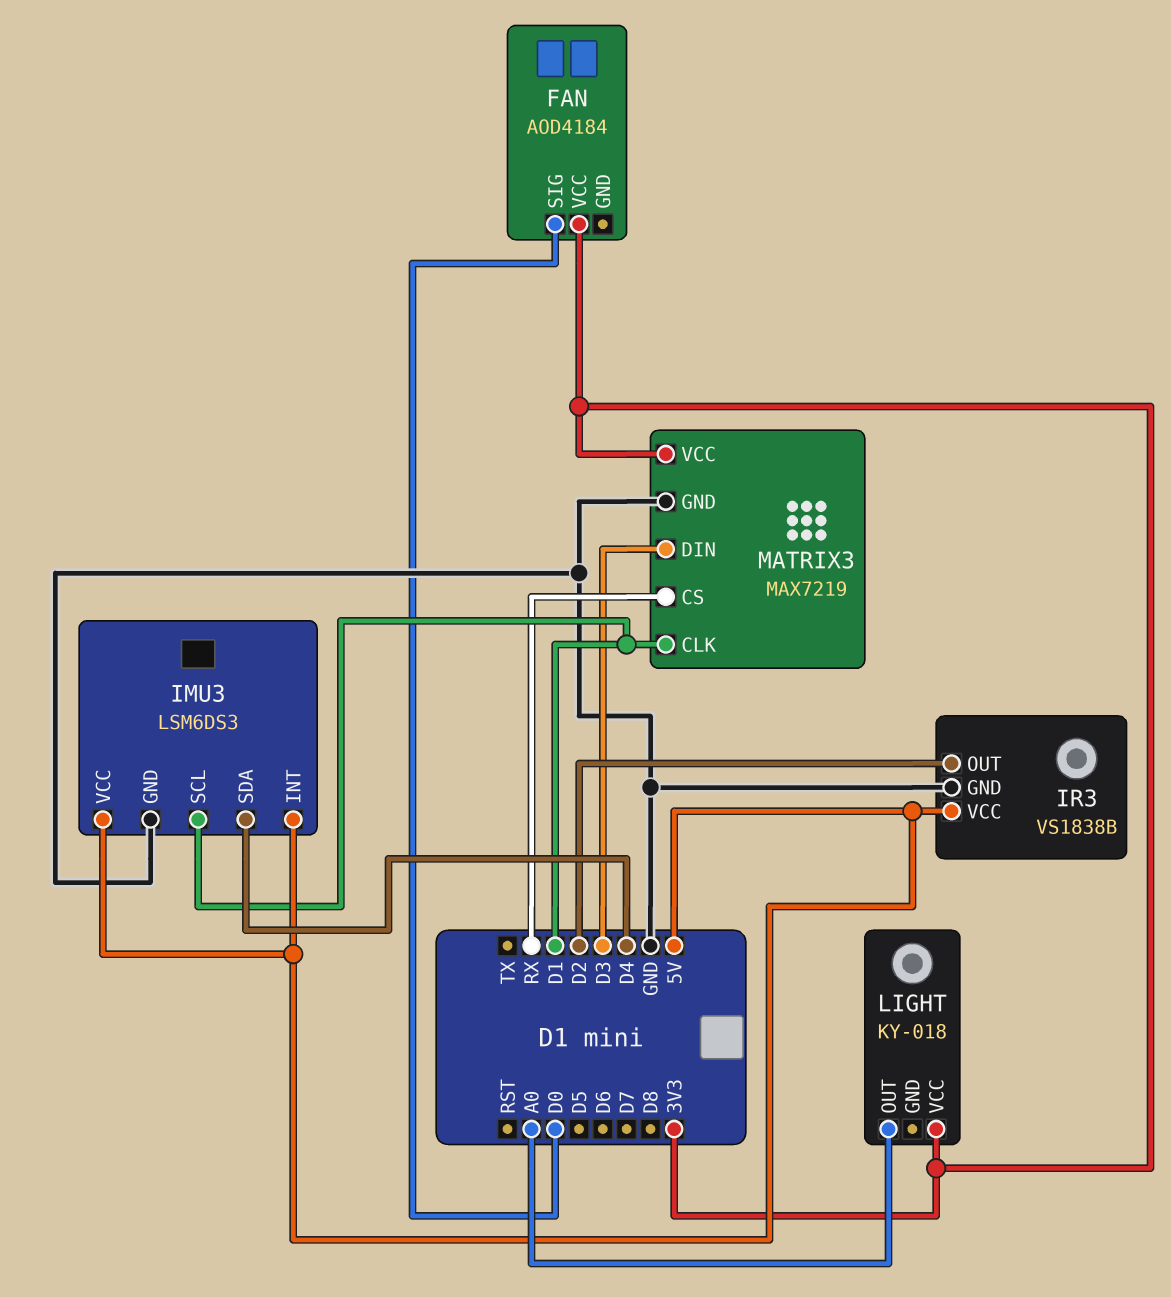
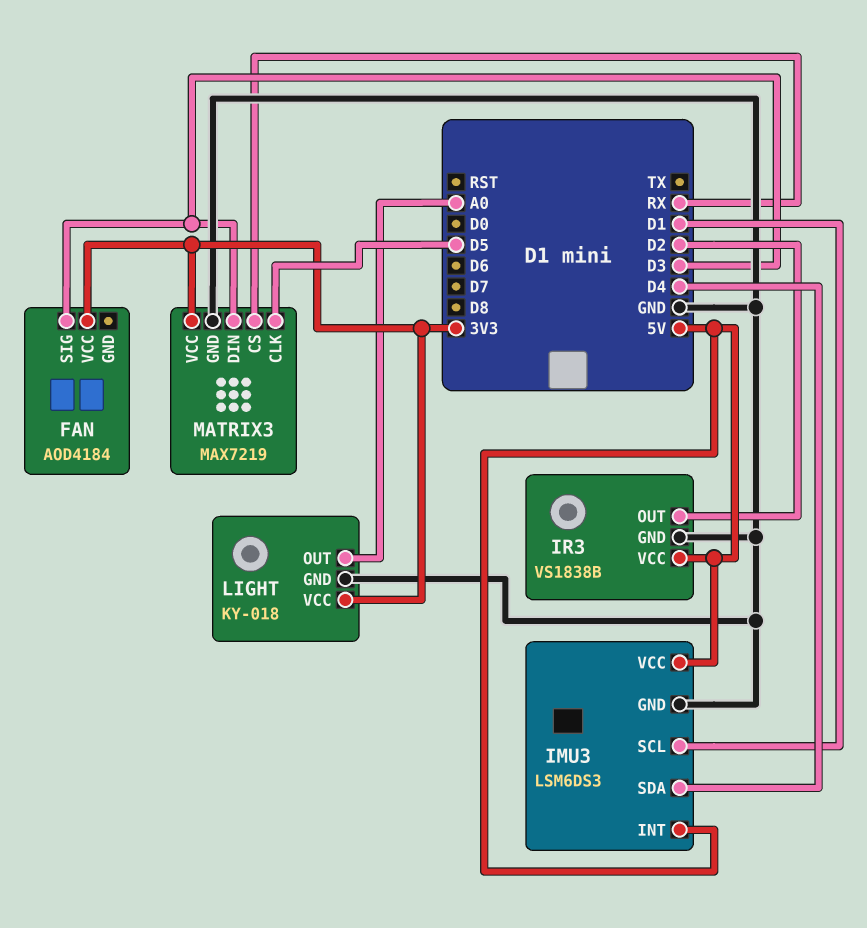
FAN pin SIG: D0 -> D3
LIGHT pin GND: none -> GND
MATRIX3 pin CLK: D1 -> D5

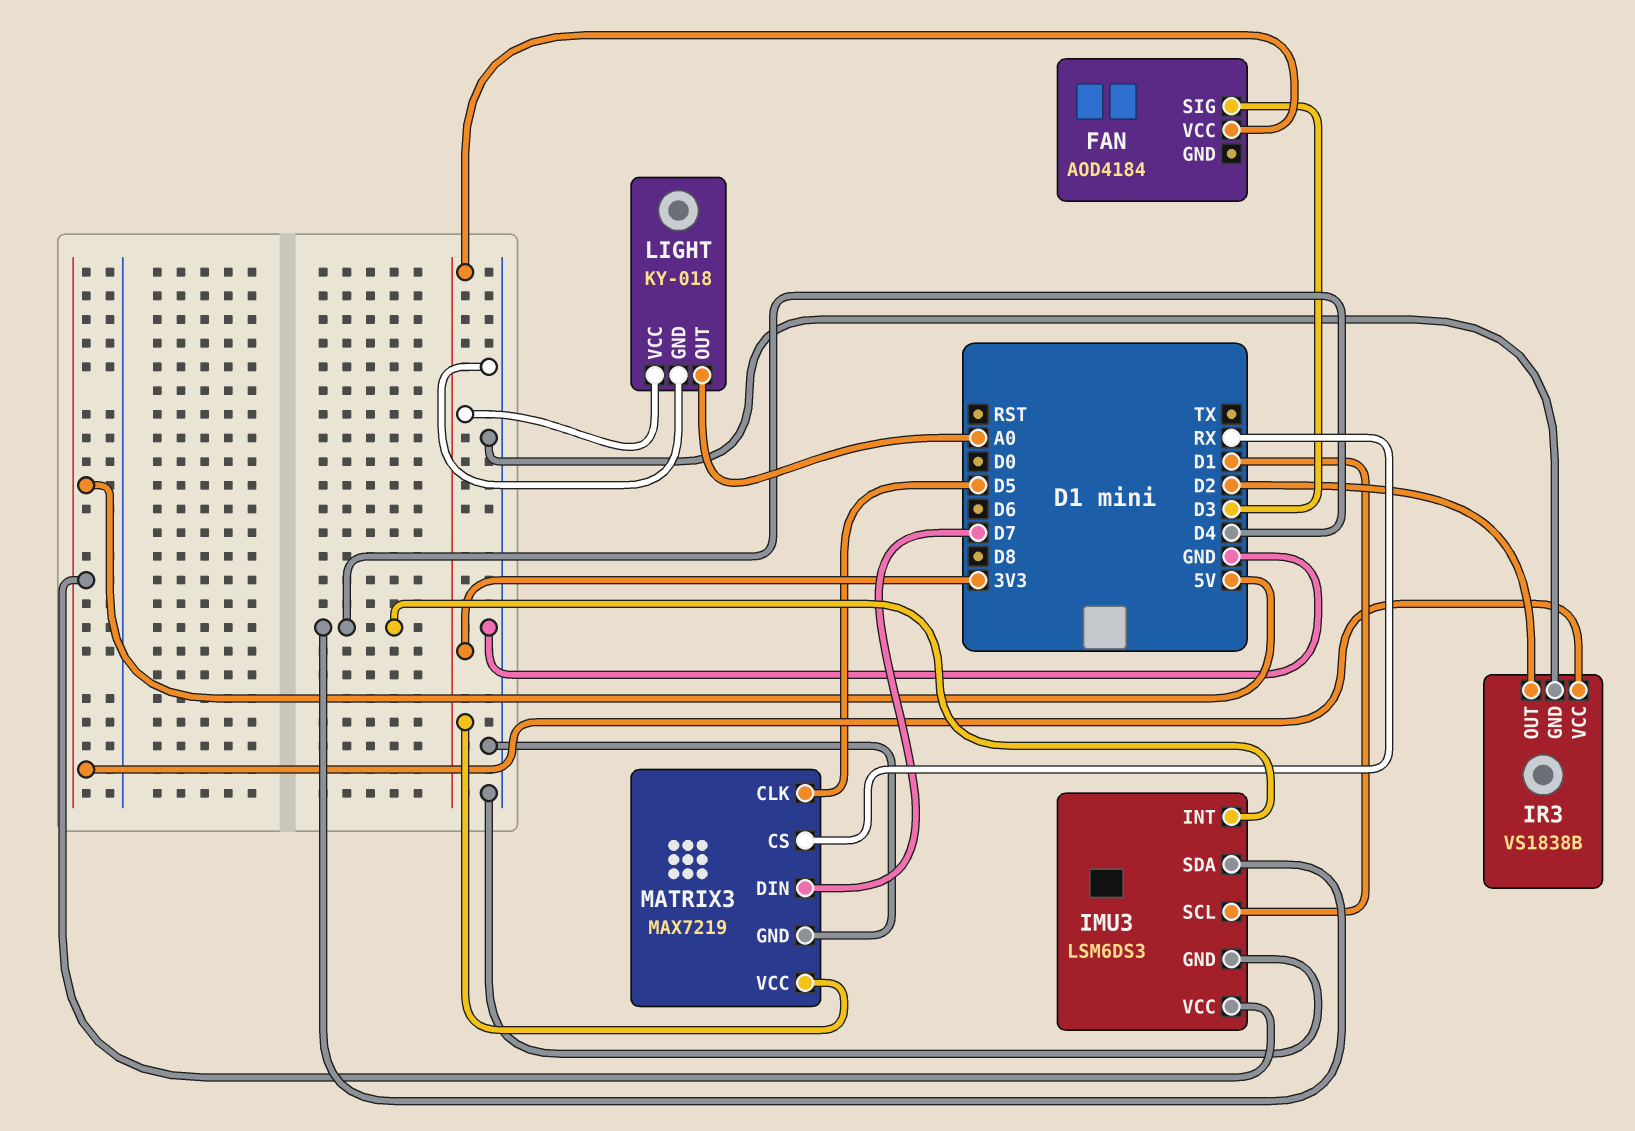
IMU3 pin INT: 5V -> D4
MATRIX3 pin DIN: D3 -> D7

